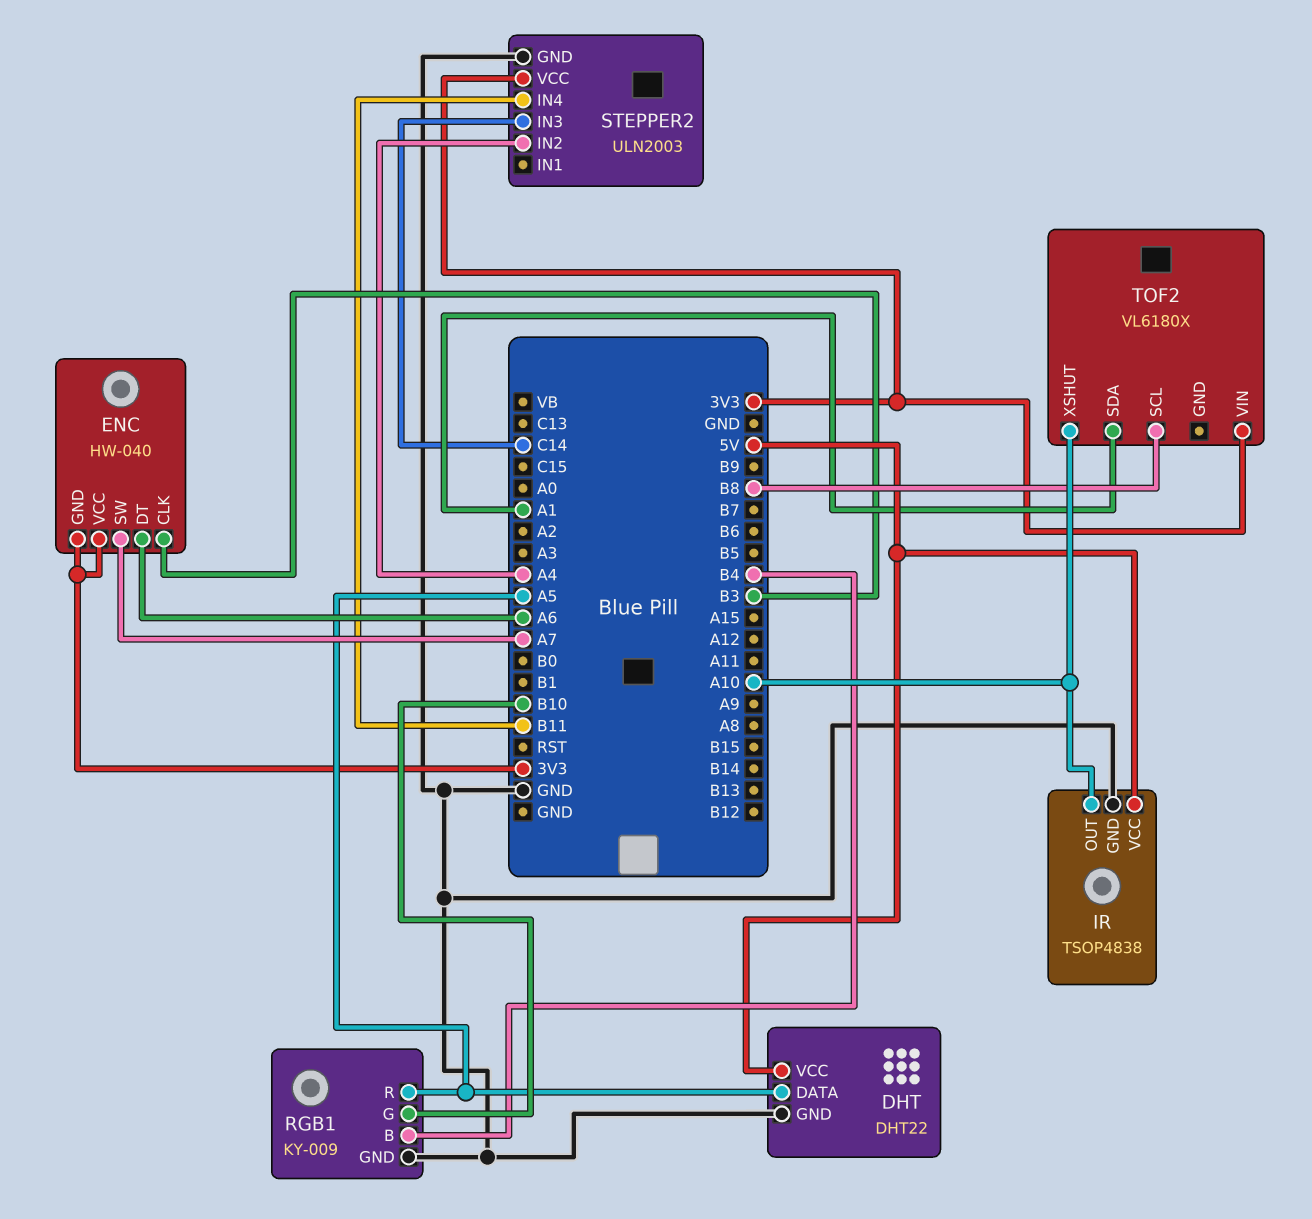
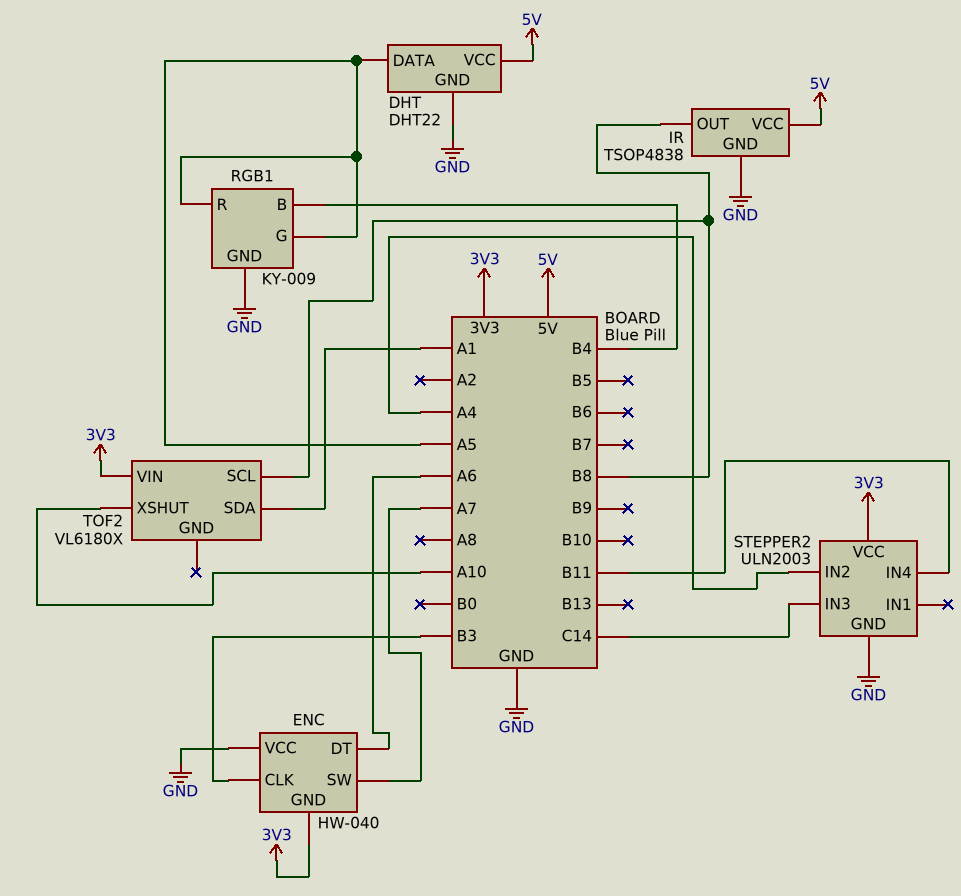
ENC pin VCC: 3V3 -> GND
IR pin OUT: A10 -> B8
RGB1 pin G: B10 -> A5

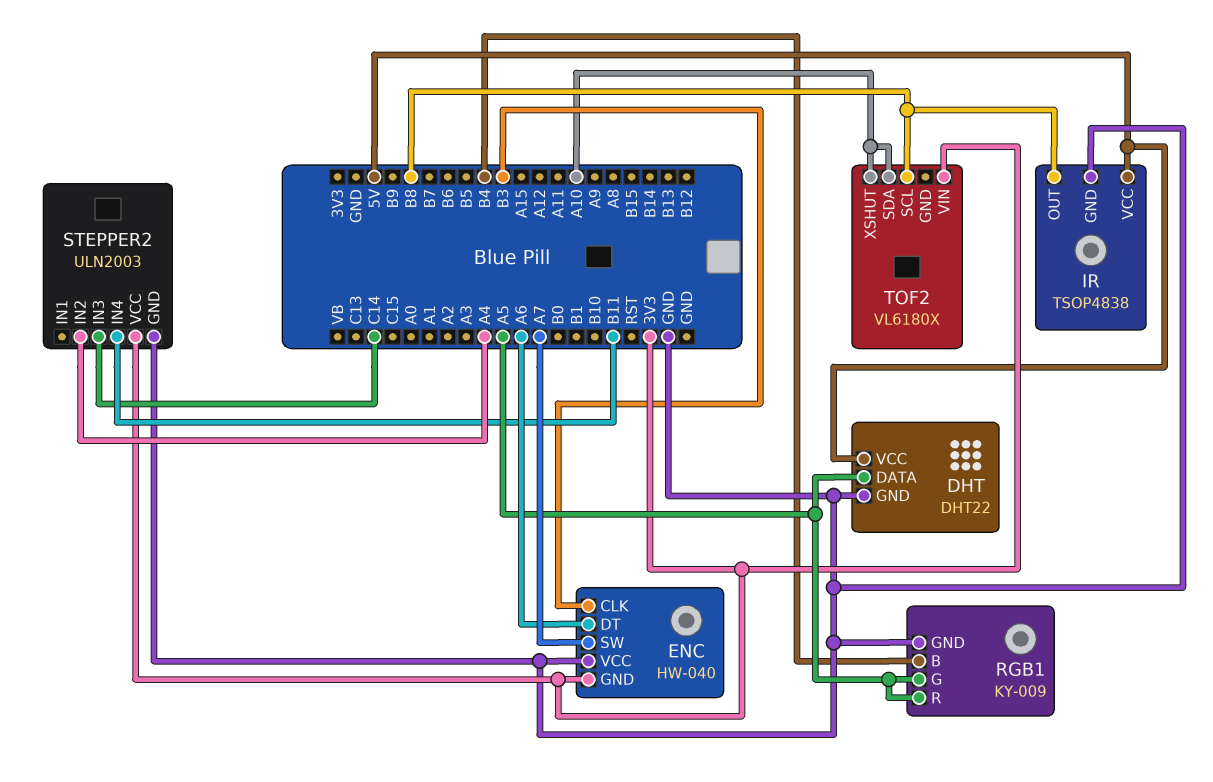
TOF2 pin SDA: A1 -> A10

